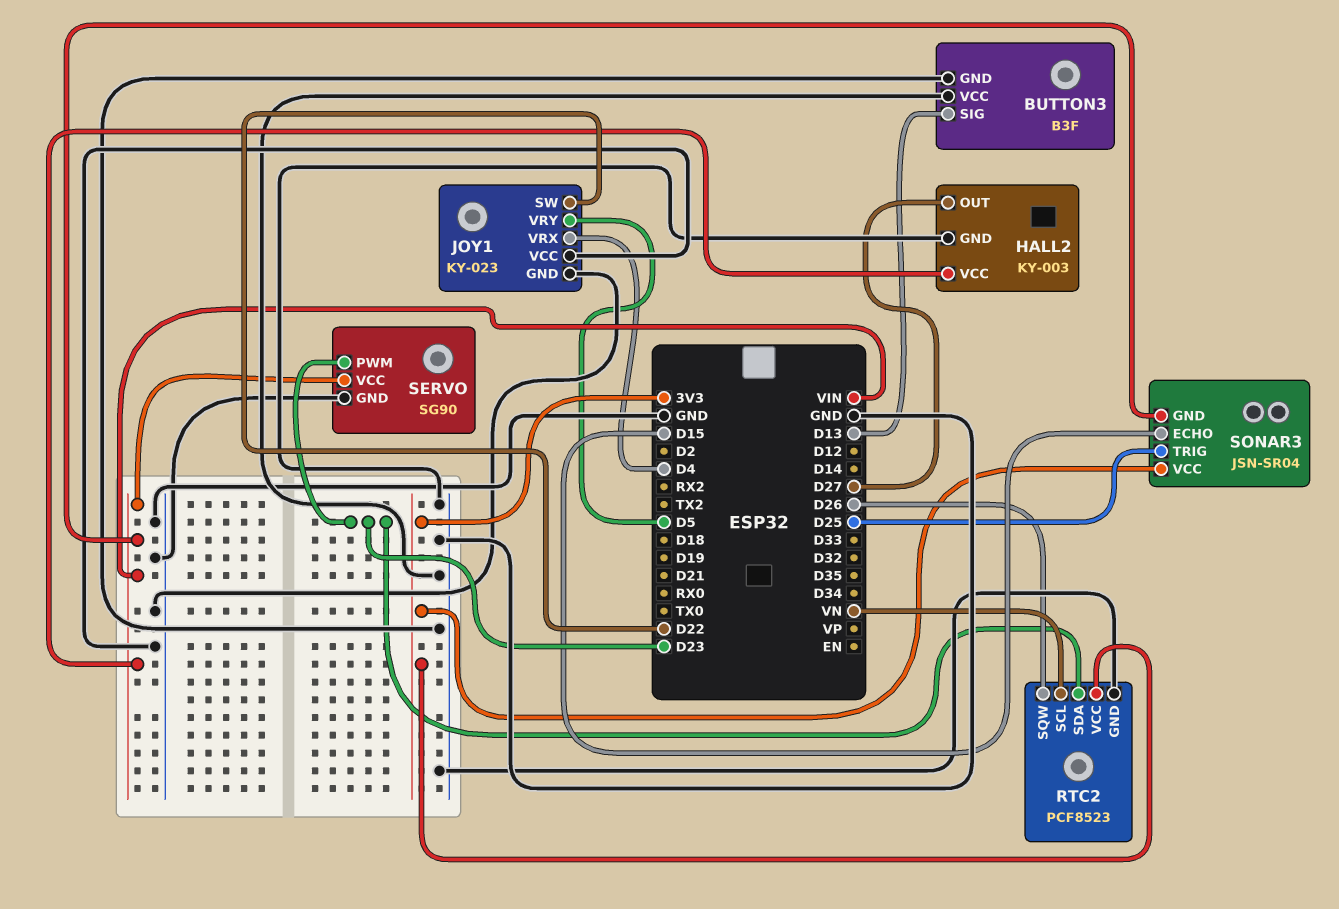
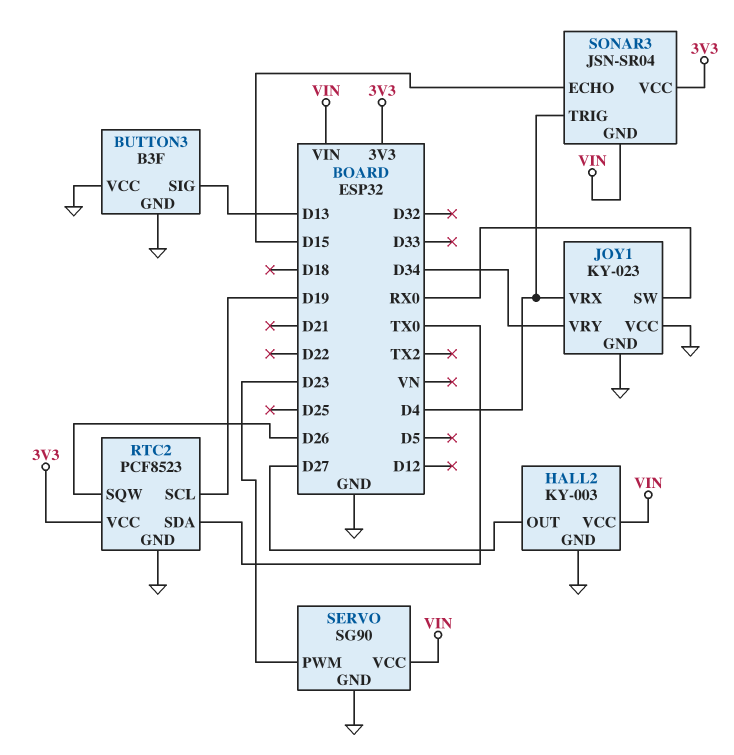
JOY1 pin SW: D22 -> RX0
JOY1 pin VRY: D5 -> D34
RTC2 pin SCL: VN -> D19
RTC2 pin SDA: D23 -> TX0
SONAR3 pin TRIG: D25 -> D4

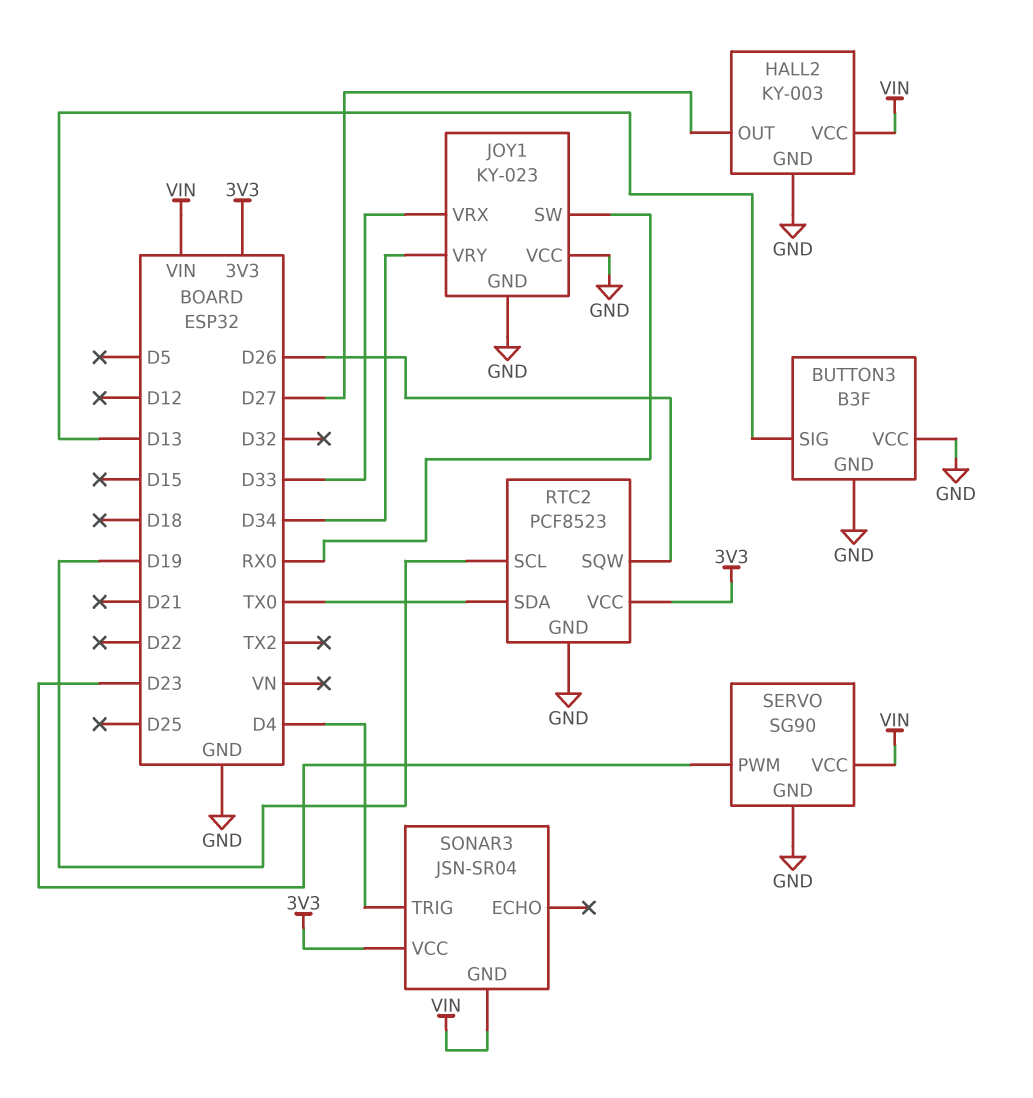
JOY1 pin VRX: D4 -> D33
SONAR3 pin ECHO: D15 -> none

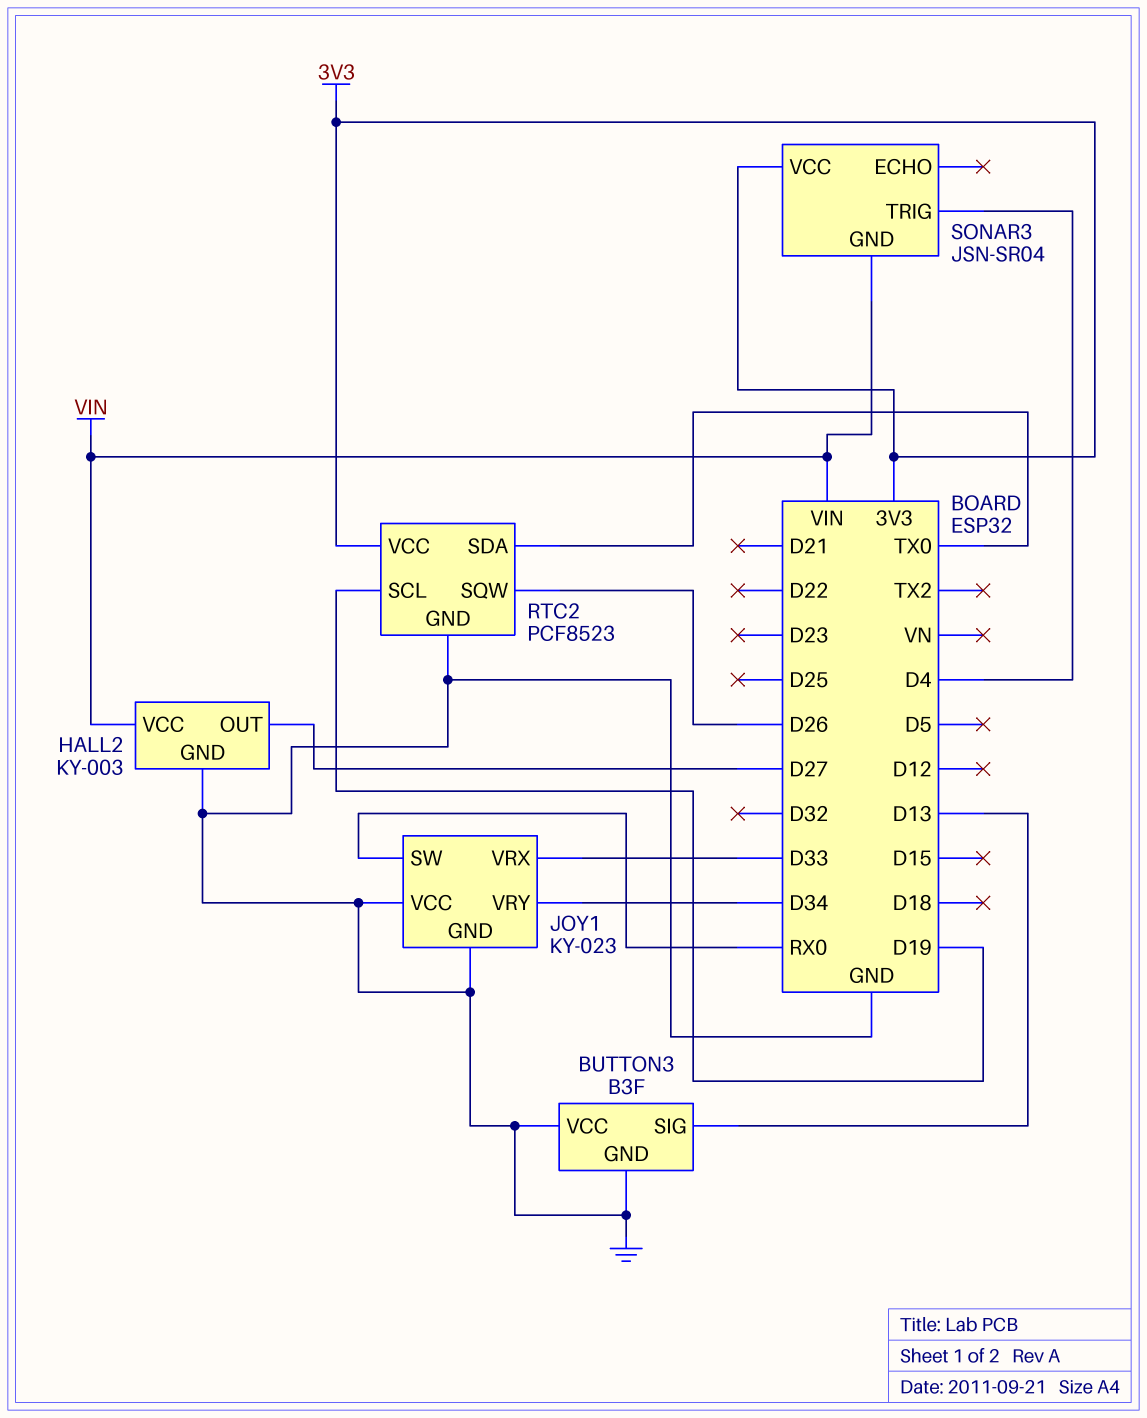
SERVO: SG90 -> none
SERVO pin GND: GND -> none
SERVO pin PWM: D23 -> none
SERVO pin VCC: VIN -> none

